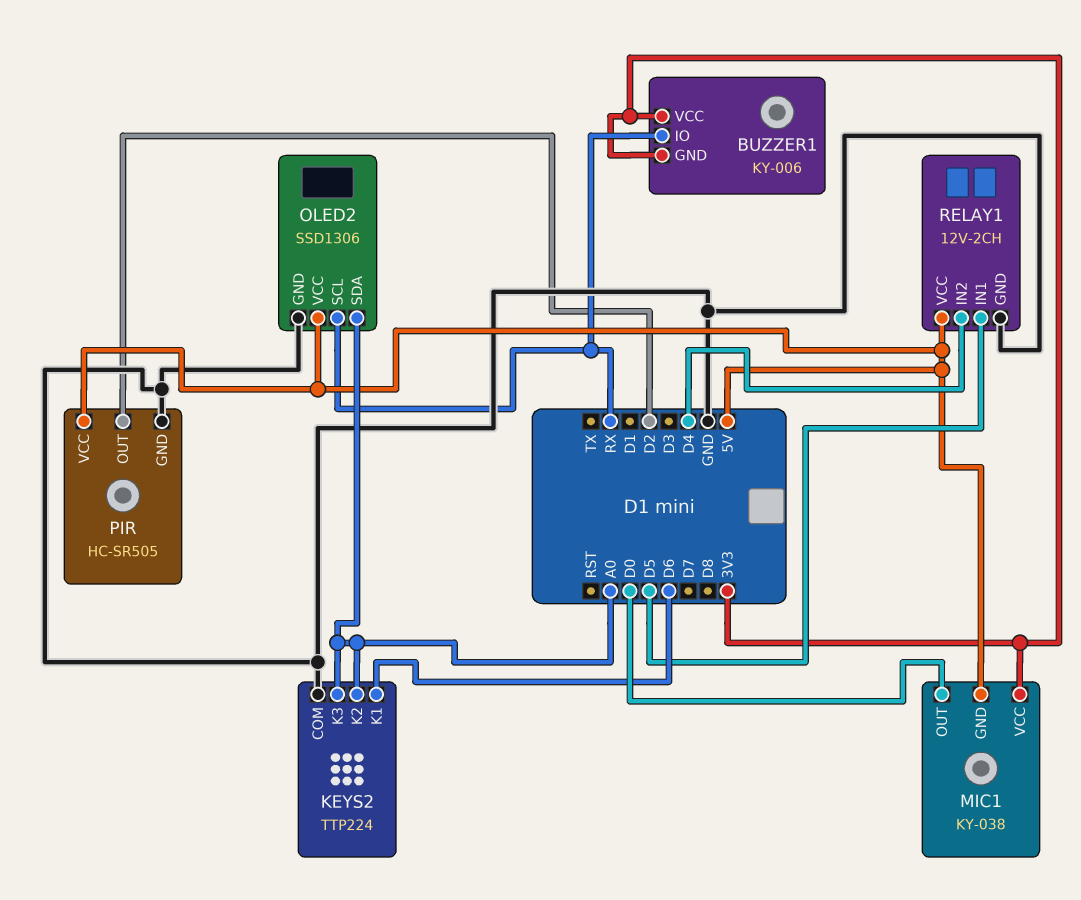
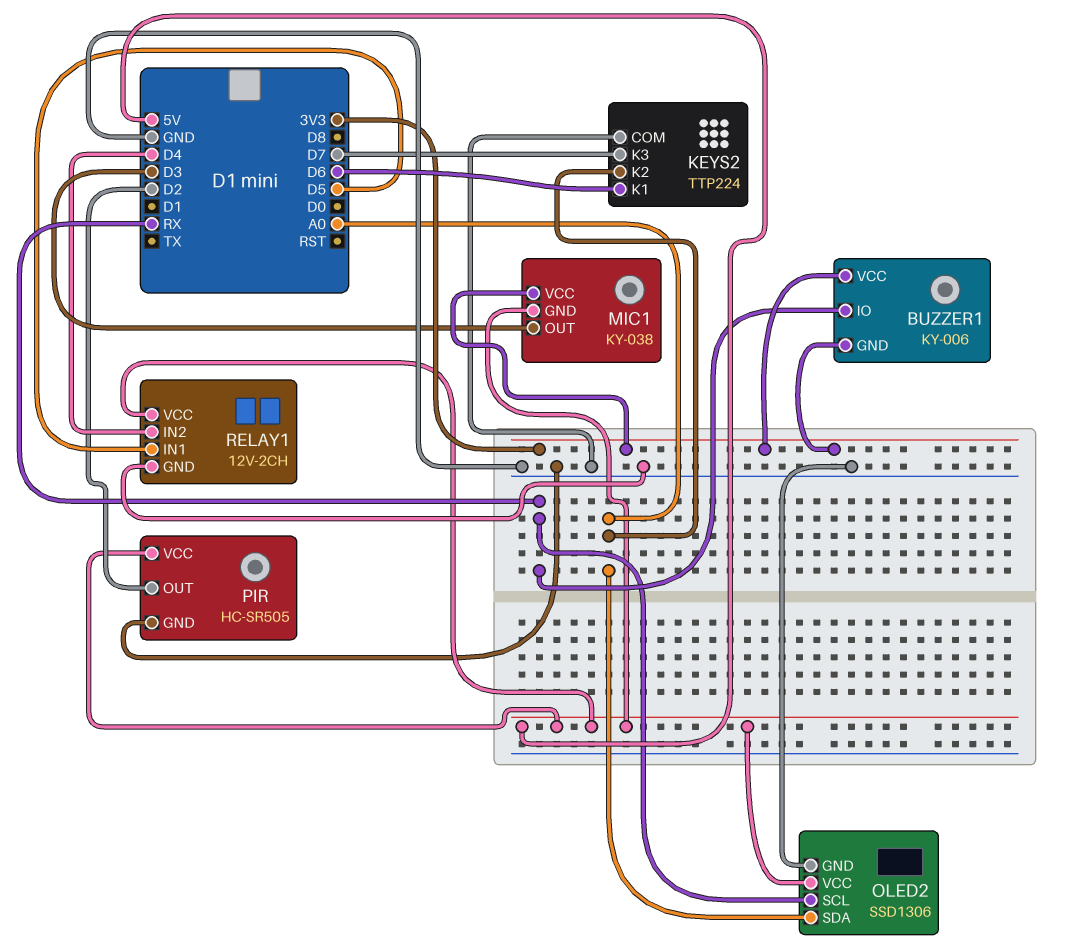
KEYS2 pin K3: A0 -> D7
MIC1 pin OUT: D0 -> D3

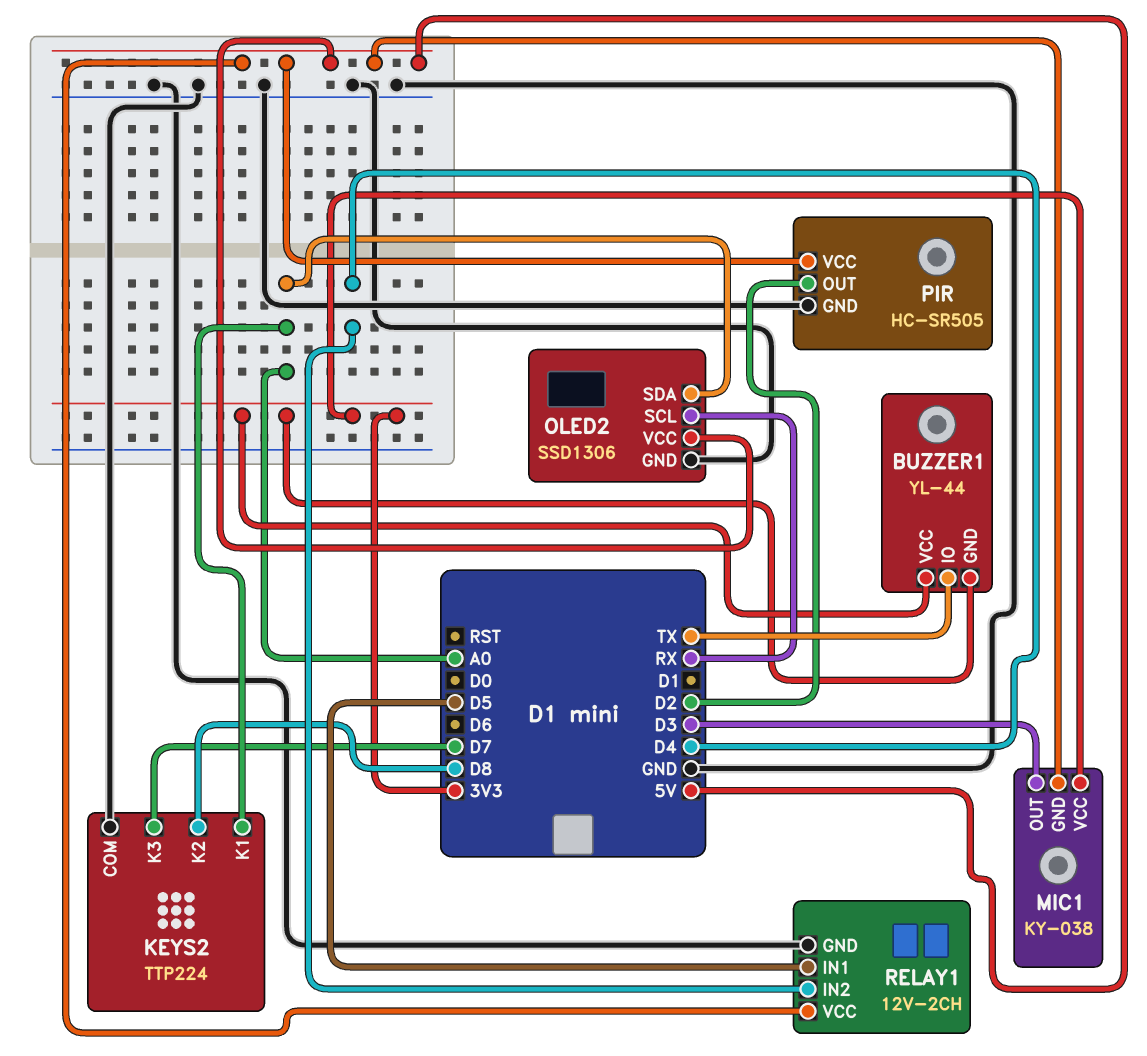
BUZZER1: KY-006 -> YL-44
BUZZER1 pin IO: RX -> TX
KEYS2 pin K1: D6 -> A0
KEYS2 pin K2: A0 -> D8

